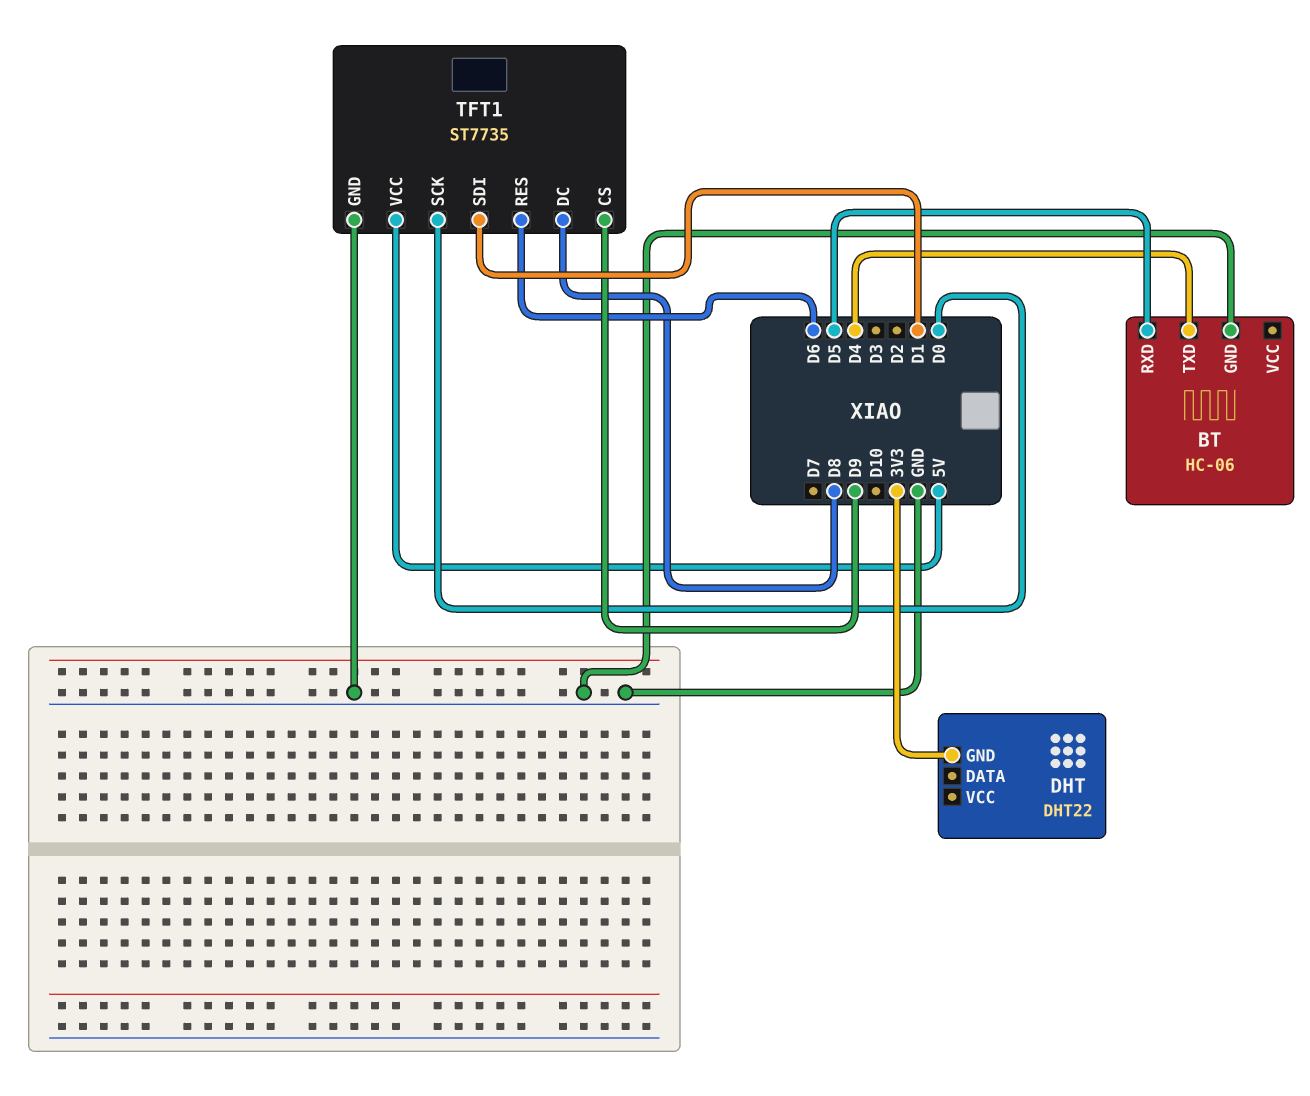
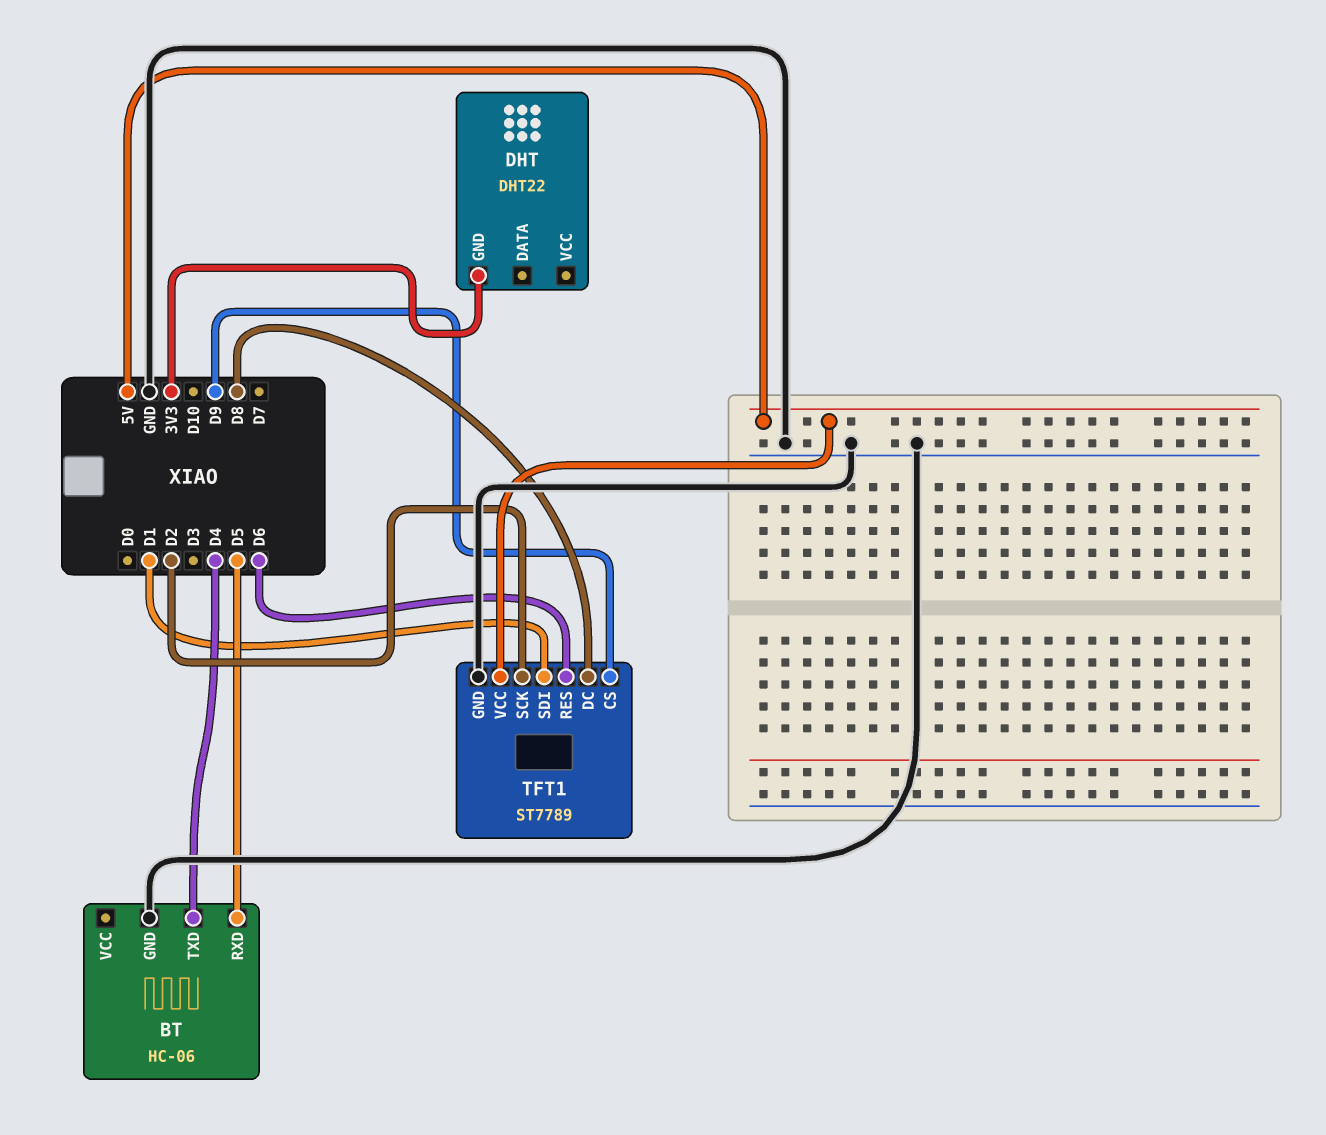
TFT1: ST7735 -> ST7789
TFT1 pin SCK: D0 -> D2

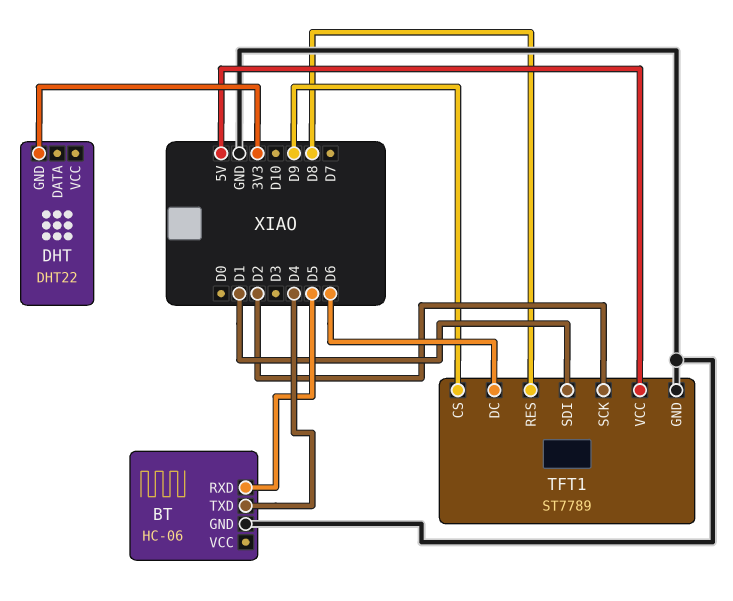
TFT1 pin DC: D8 -> D6
TFT1 pin RES: D6 -> D8

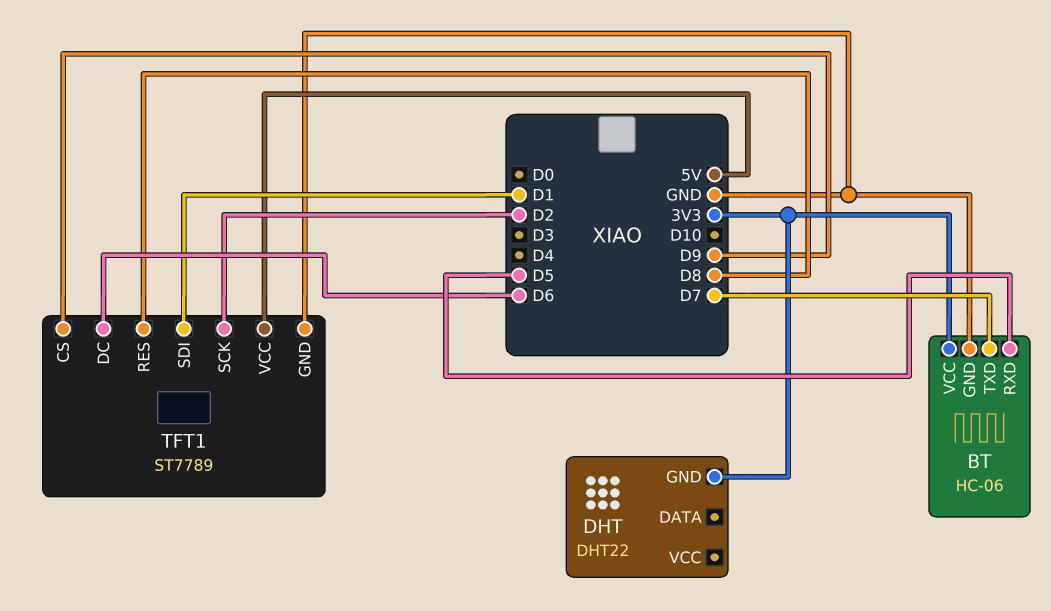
BT pin TXD: D4 -> D7
BT pin VCC: none -> 3V3

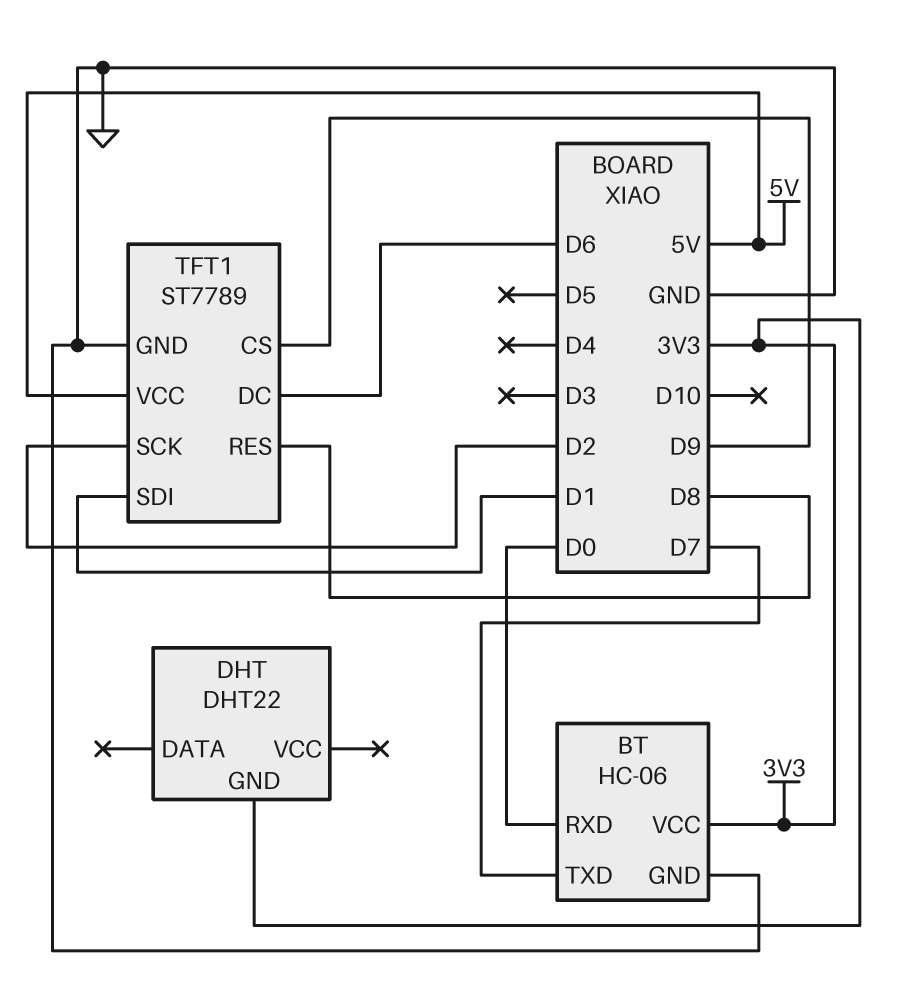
BT pin RXD: D5 -> D0

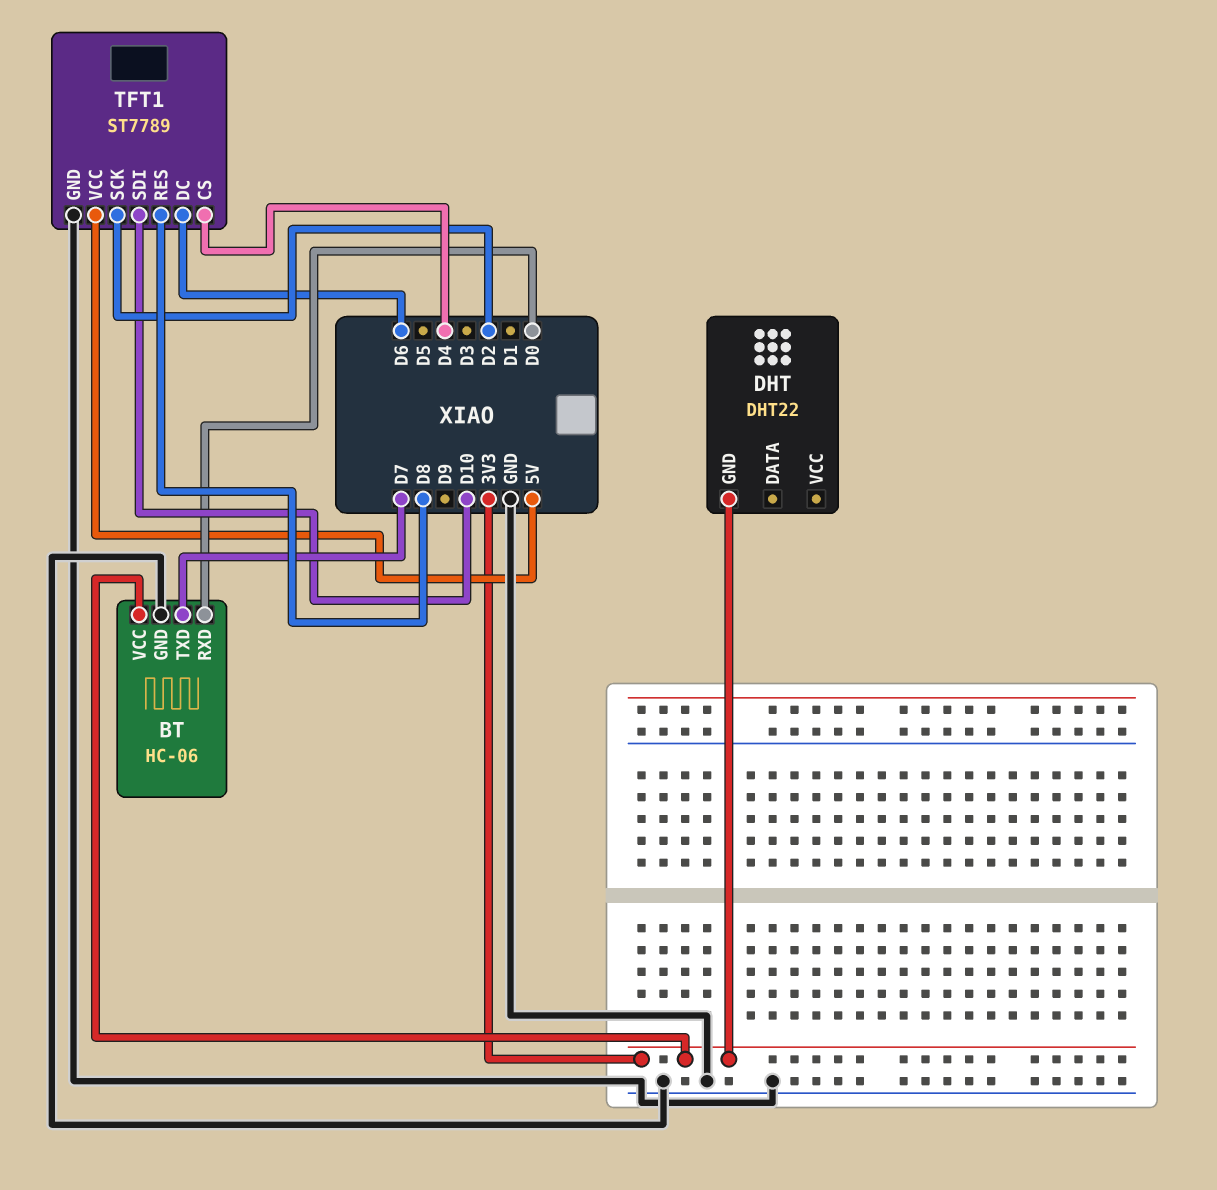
TFT1 pin CS: D9 -> D4
TFT1 pin SDI: D1 -> D10

